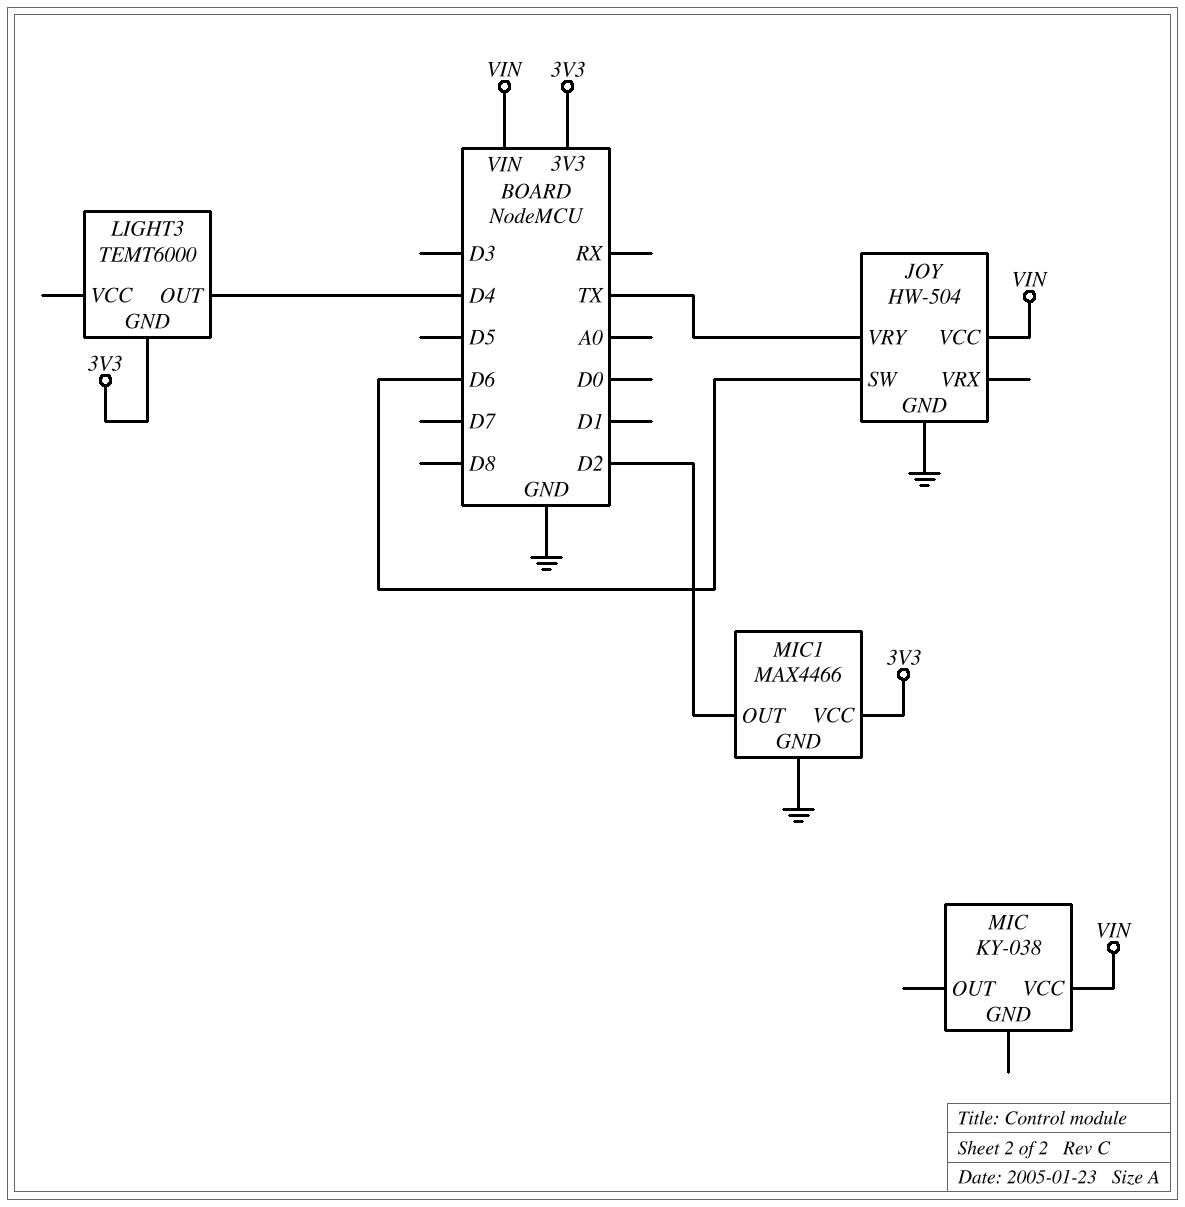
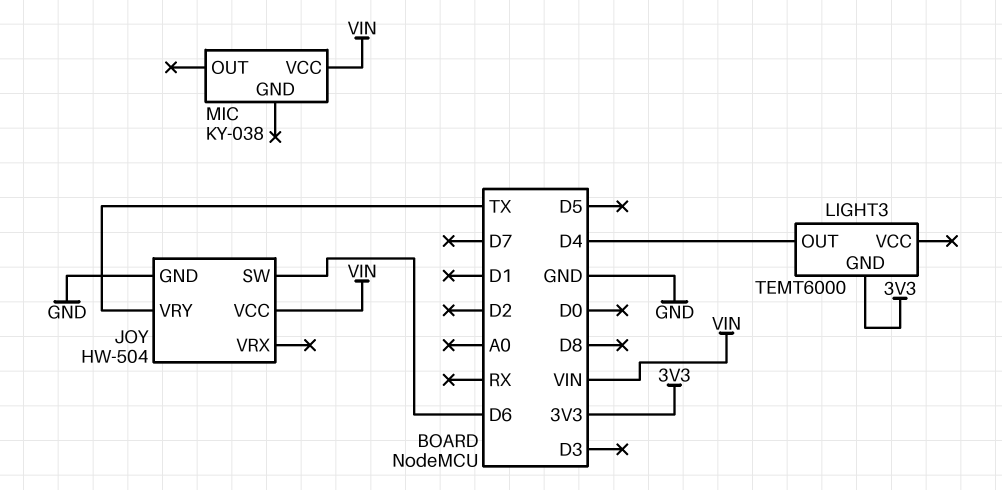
MIC1: MAX4466 -> none
MIC1 pin GND: GND -> none
MIC1 pin OUT: D2 -> none
MIC1 pin VCC: 3V3 -> none

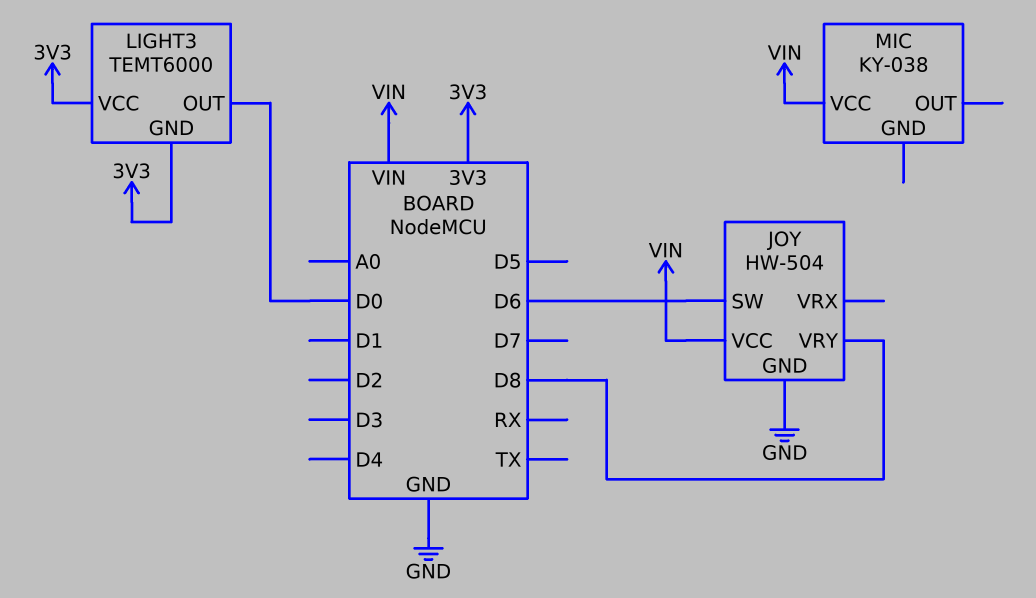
JOY pin VRY: TX -> D8
LIGHT3 pin OUT: D4 -> D0
LIGHT3 pin VCC: none -> 3V3

